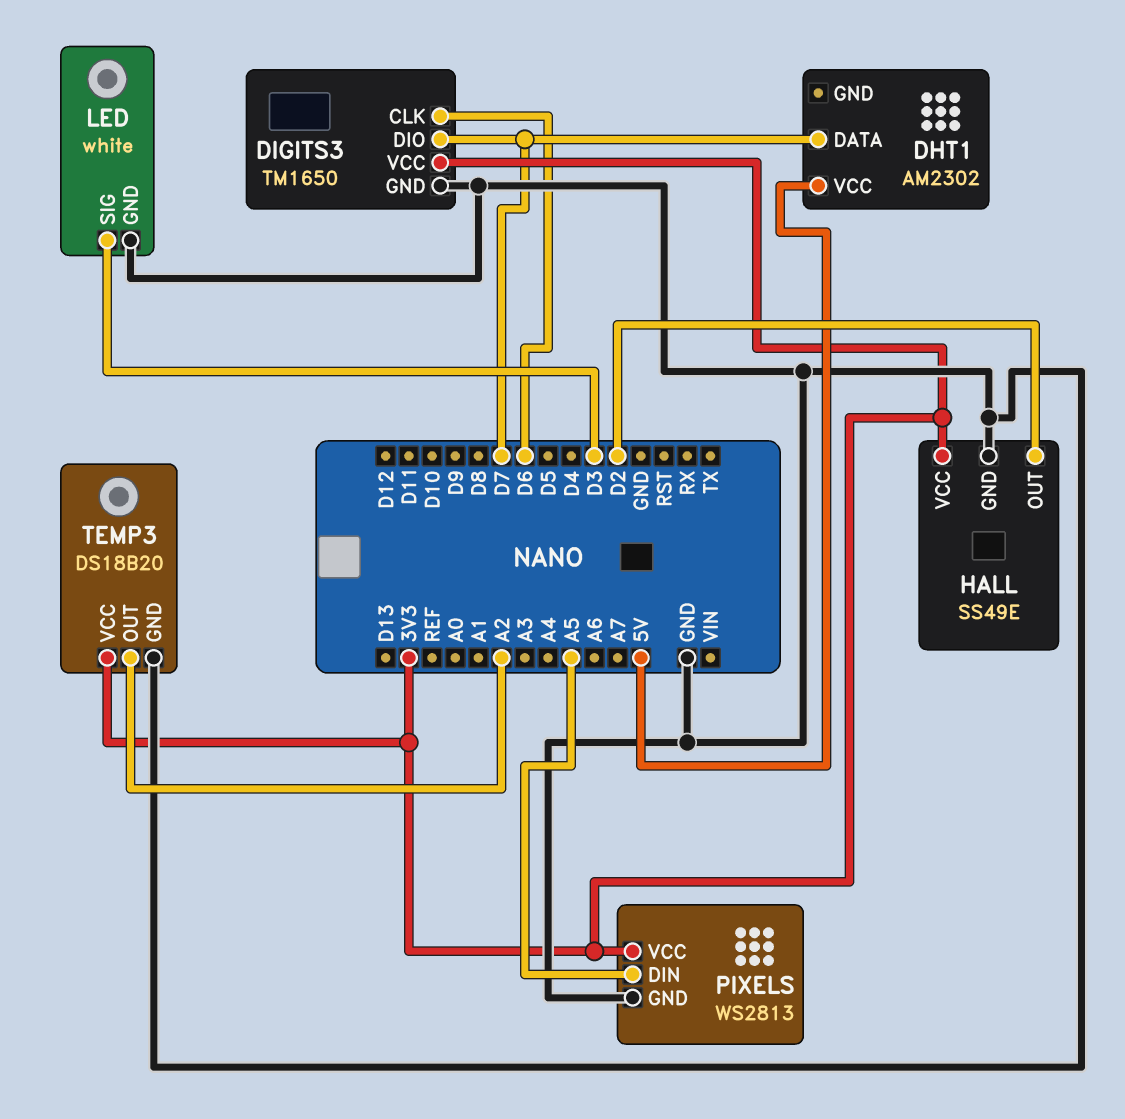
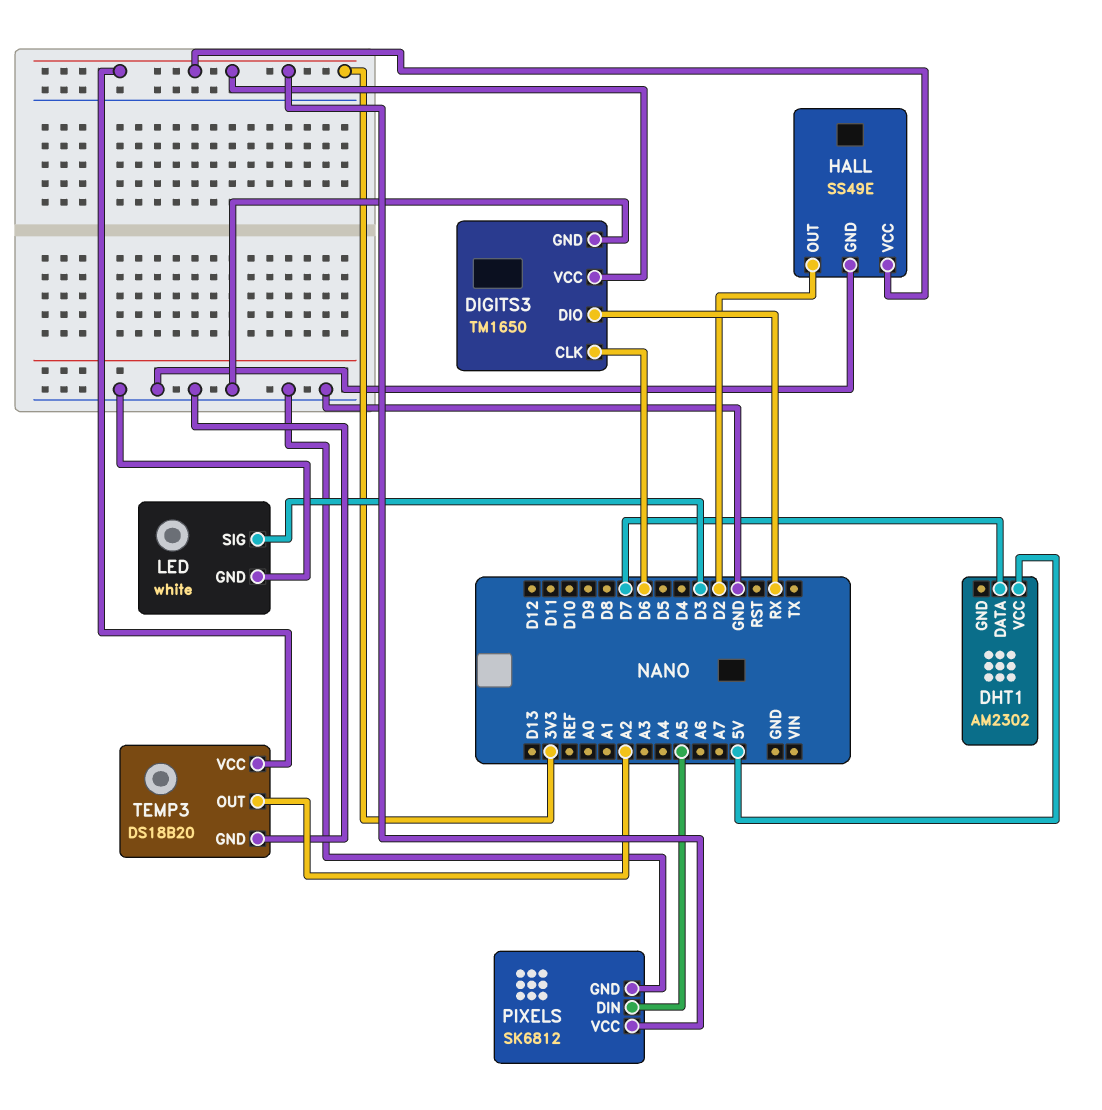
DIGITS3 pin DIO: D7 -> RX
PIXELS: WS2813 -> SK6812

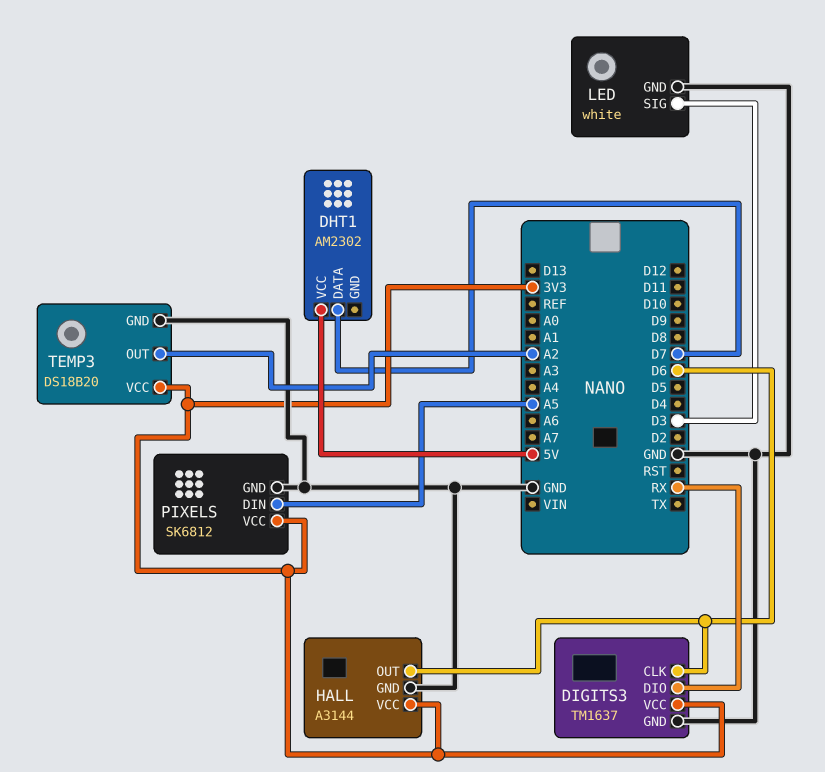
DIGITS3: TM1650 -> TM1637
HALL: SS49E -> A3144
HALL pin OUT: D2 -> D6

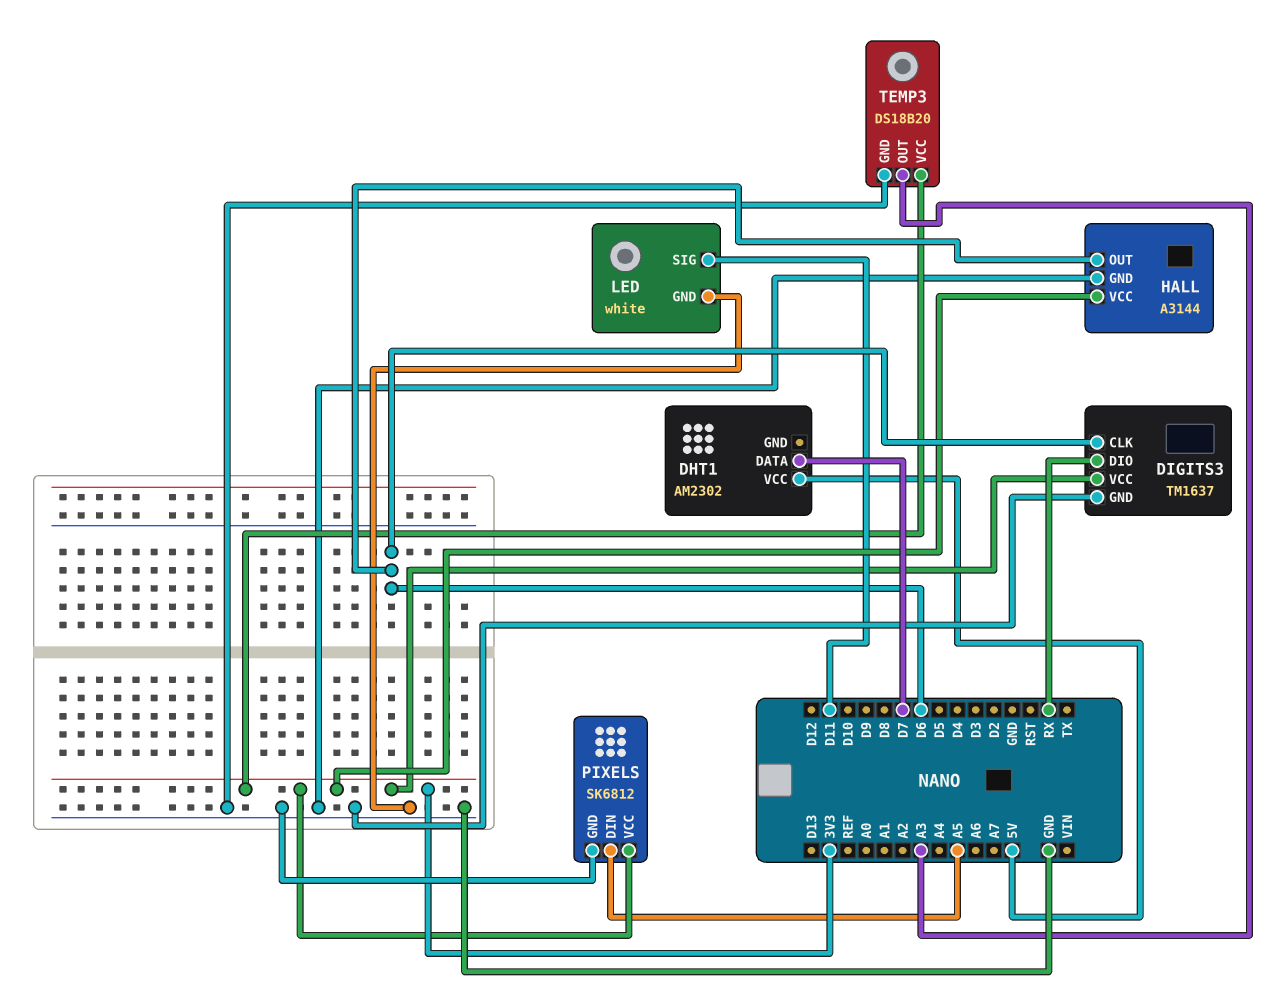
LED pin SIG: D3 -> D11
TEMP3 pin OUT: A2 -> A3

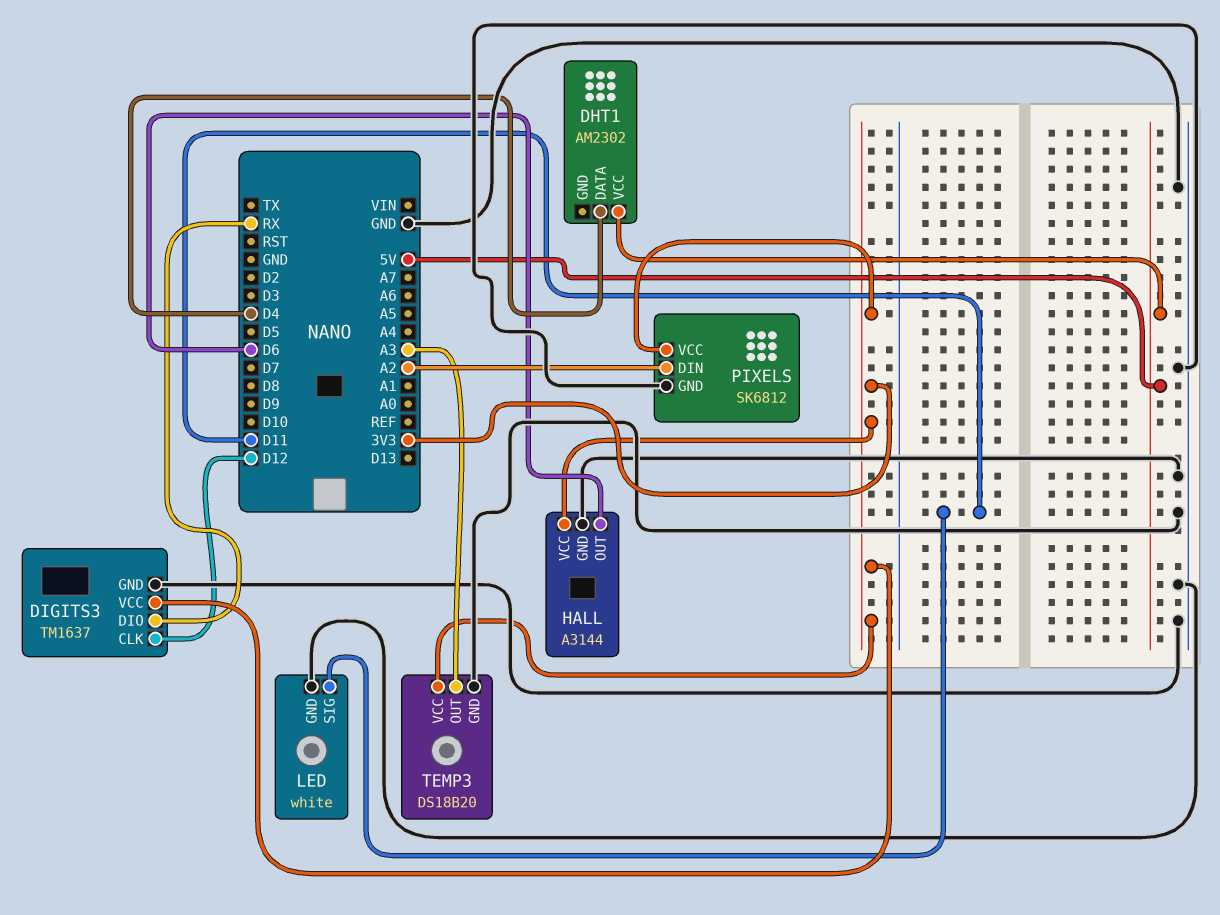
DHT1 pin DATA: D7 -> D4
DIGITS3 pin CLK: D6 -> D12
PIXELS pin DIN: A5 -> A2

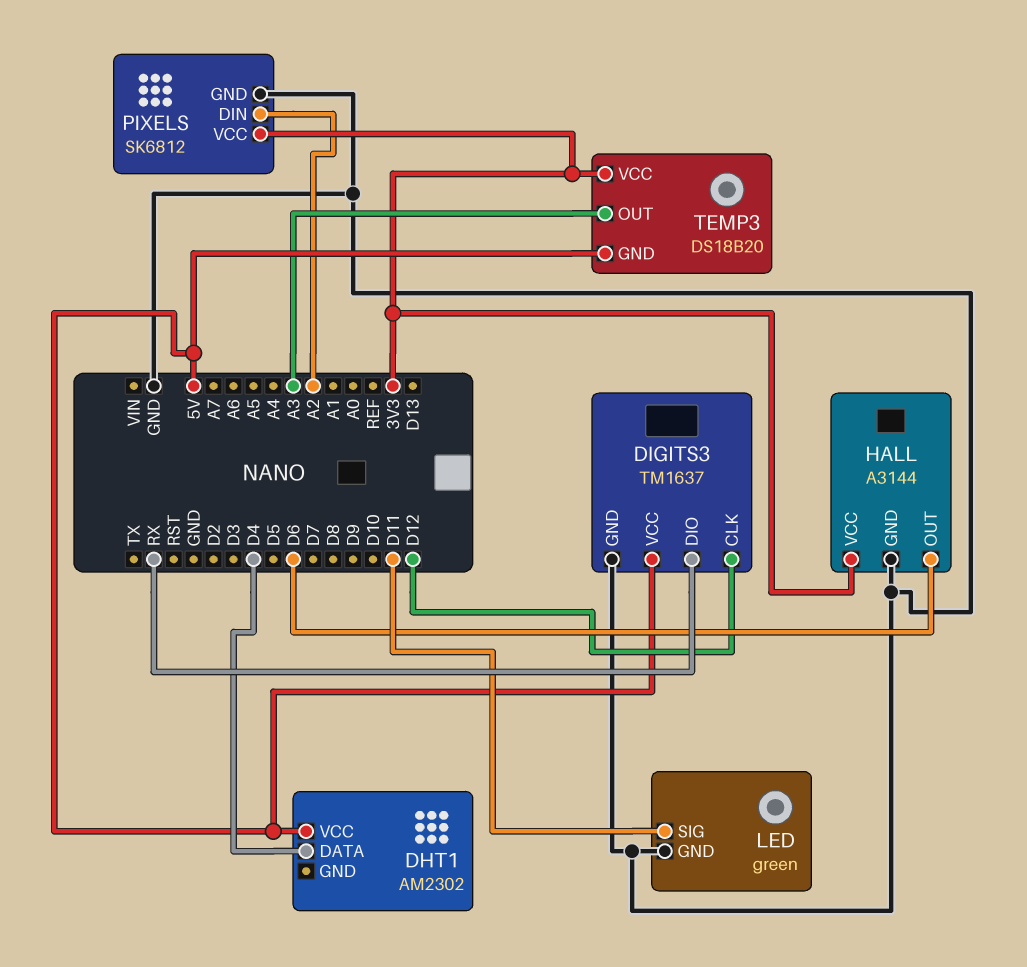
DIGITS3 pin VCC: 3V3 -> 5V
LED: white -> green
TEMP3 pin GND: GND -> 5V

